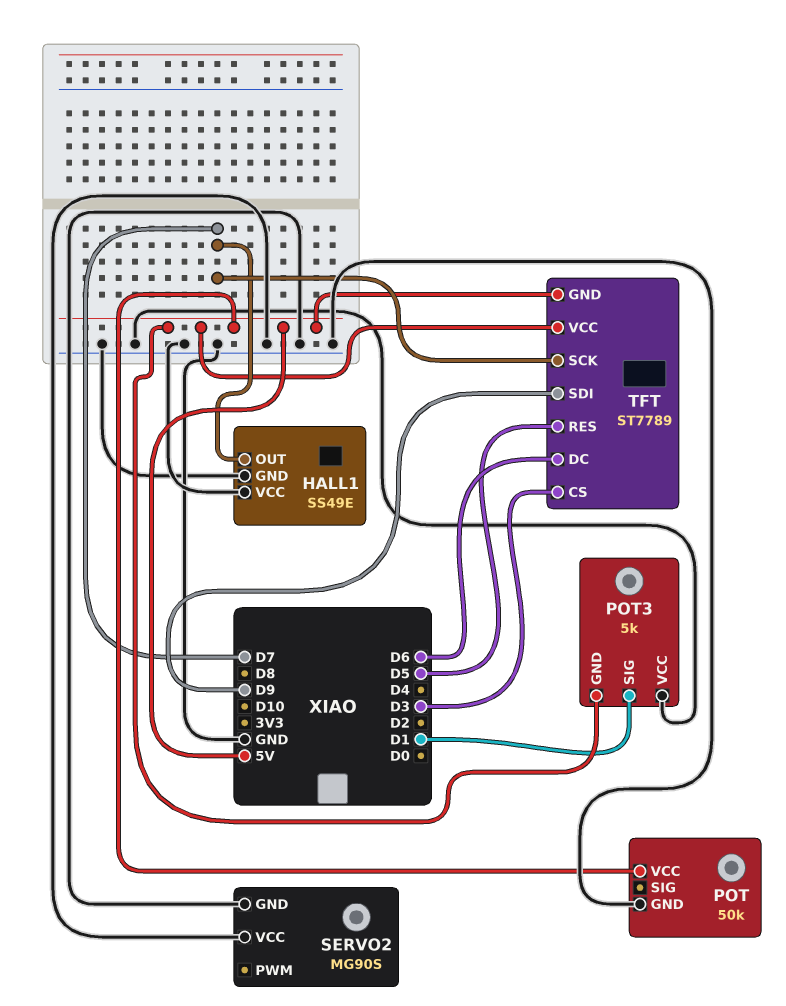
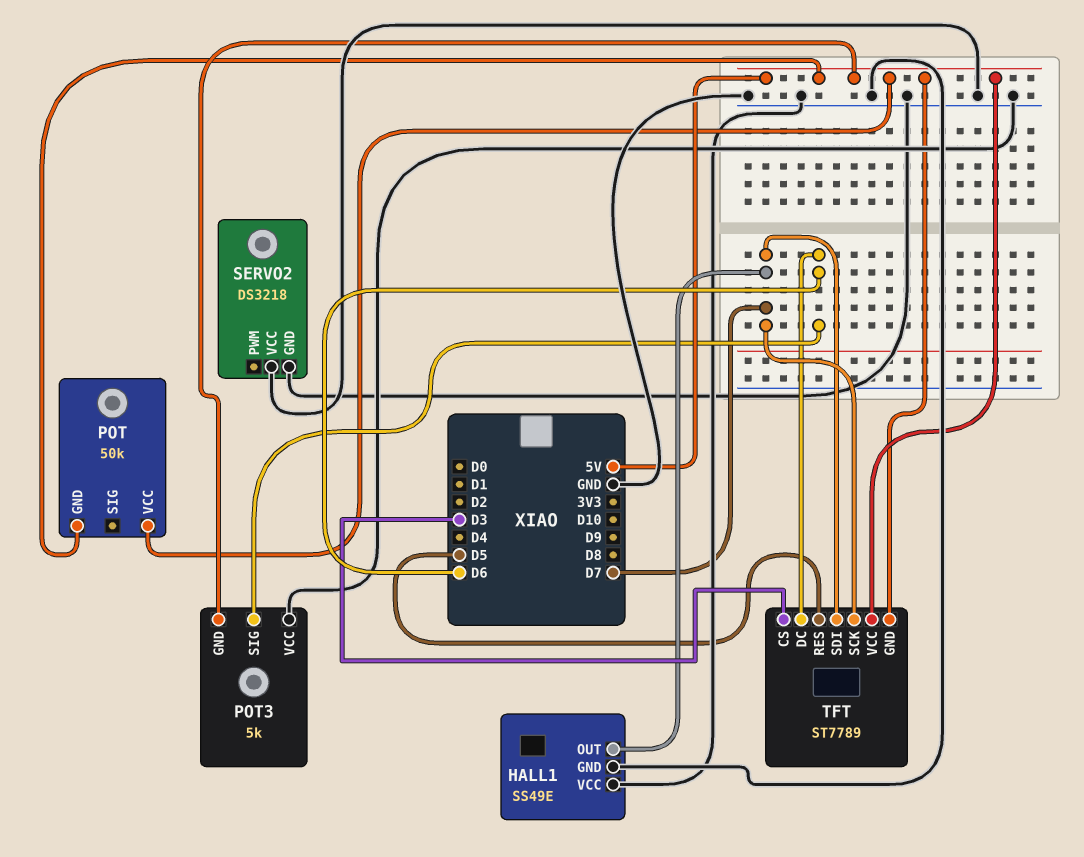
POT pin GND: GND -> 5V
POT3 pin SIG: D1 -> D6
SERVO2: MG90S -> DS3218
TFT pin SDI: D9 -> D7

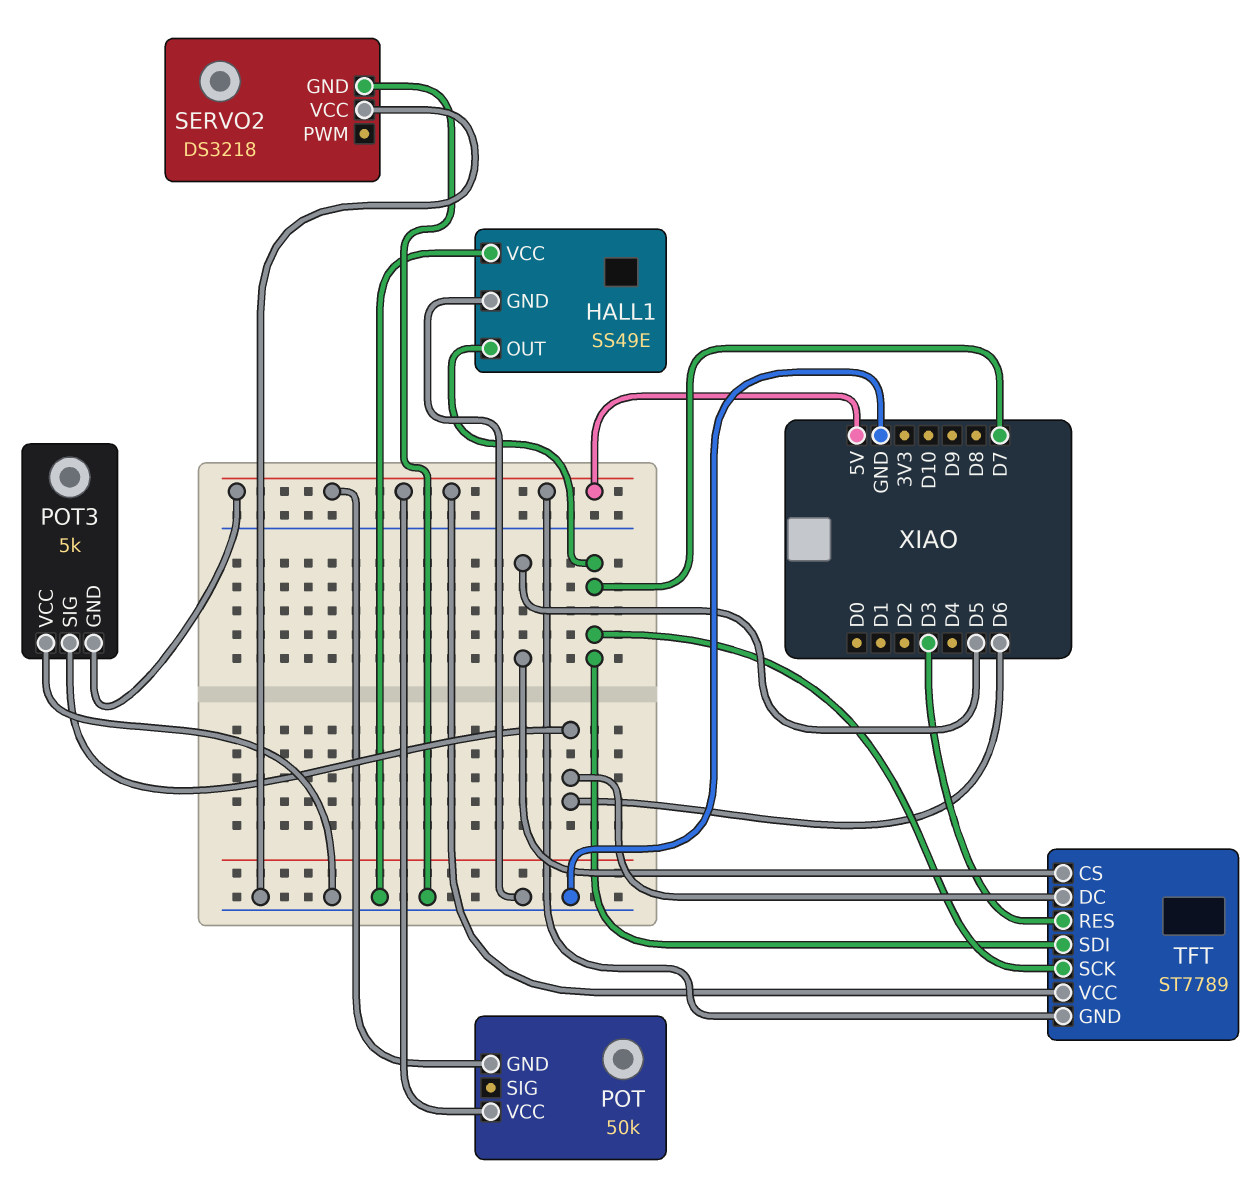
TFT pin CS: D3 -> D5
TFT pin RES: D5 -> D3

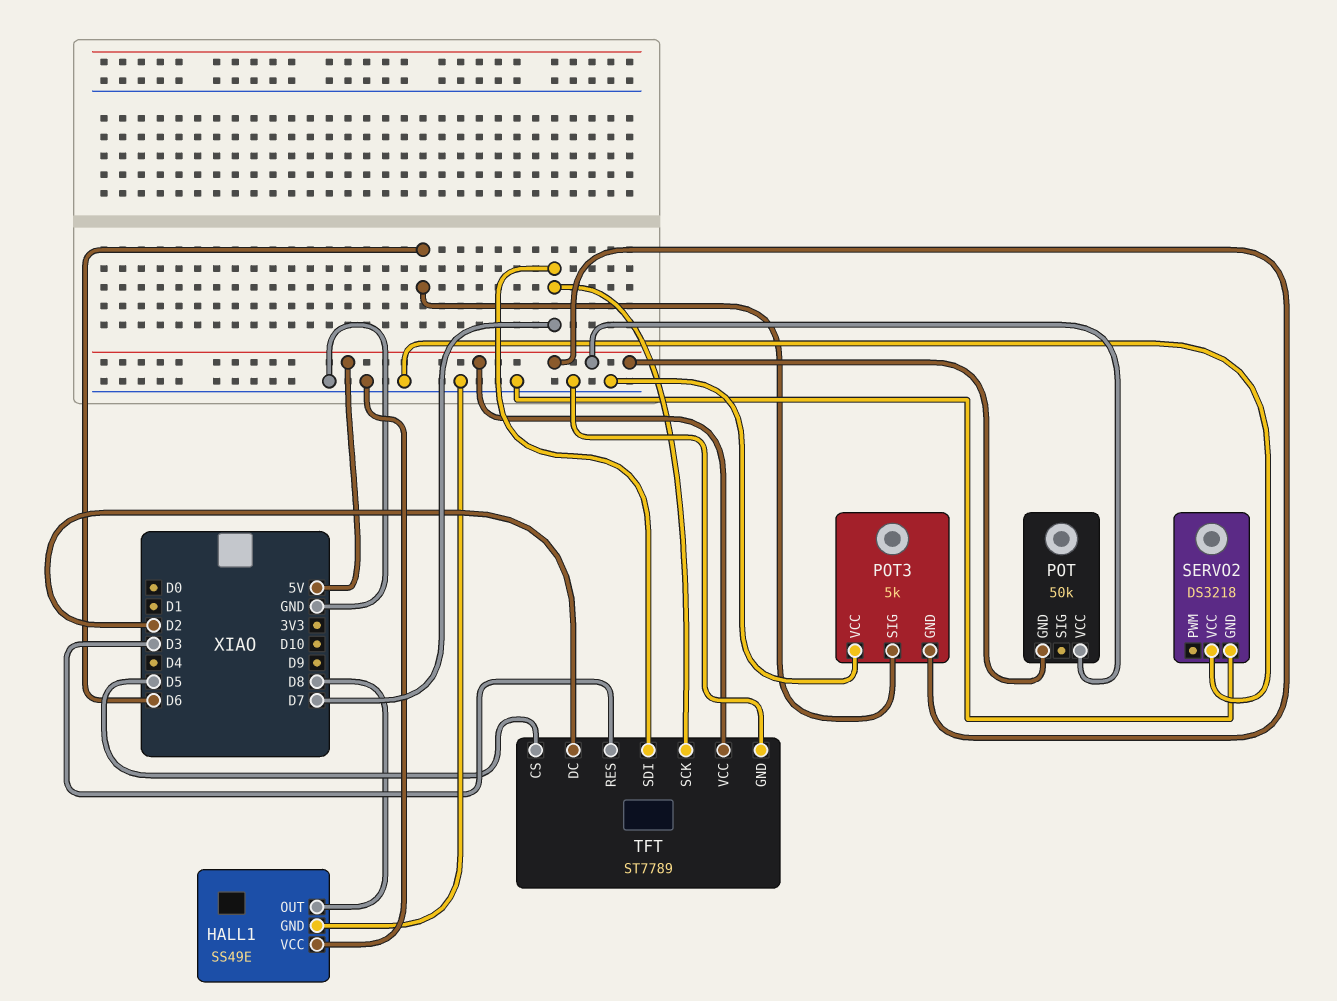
HALL1 pin OUT: D7 -> D8
TFT pin DC: D6 -> D2
TFT pin GND: 5V -> GND

